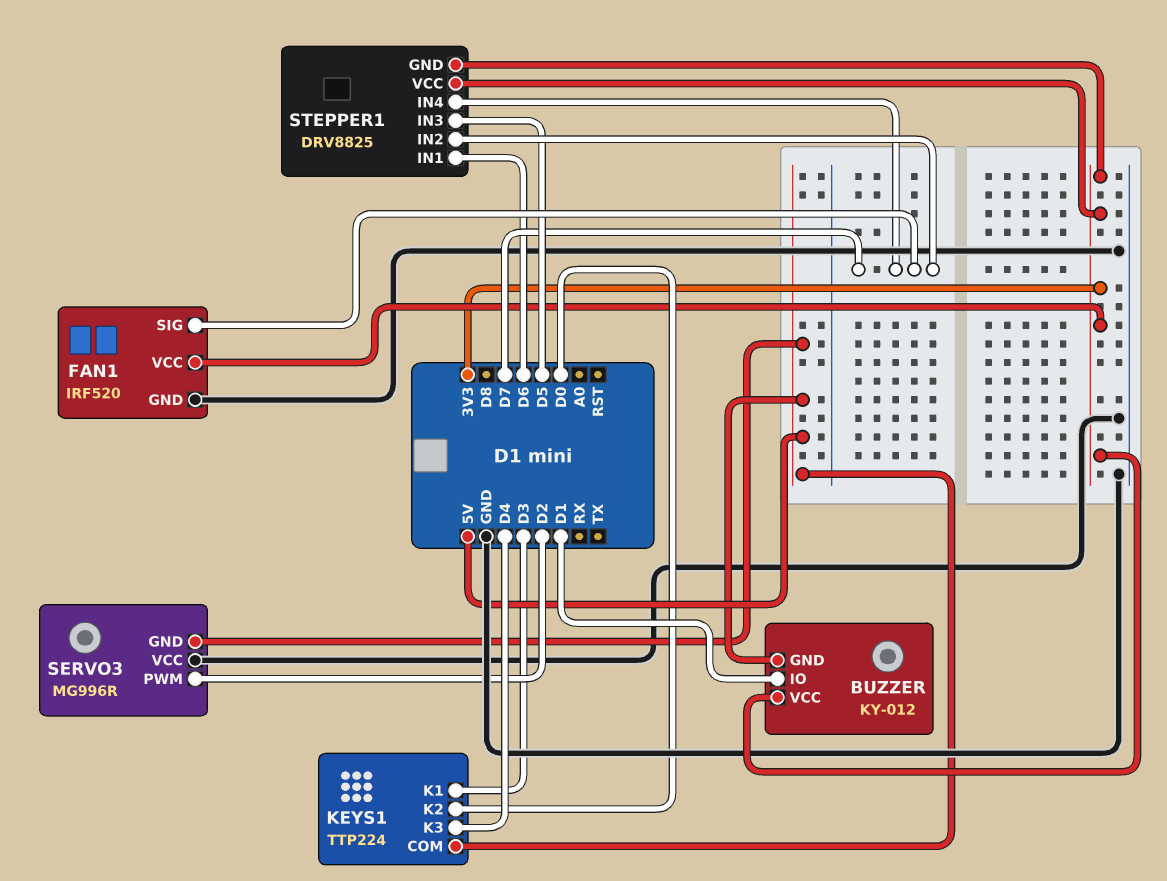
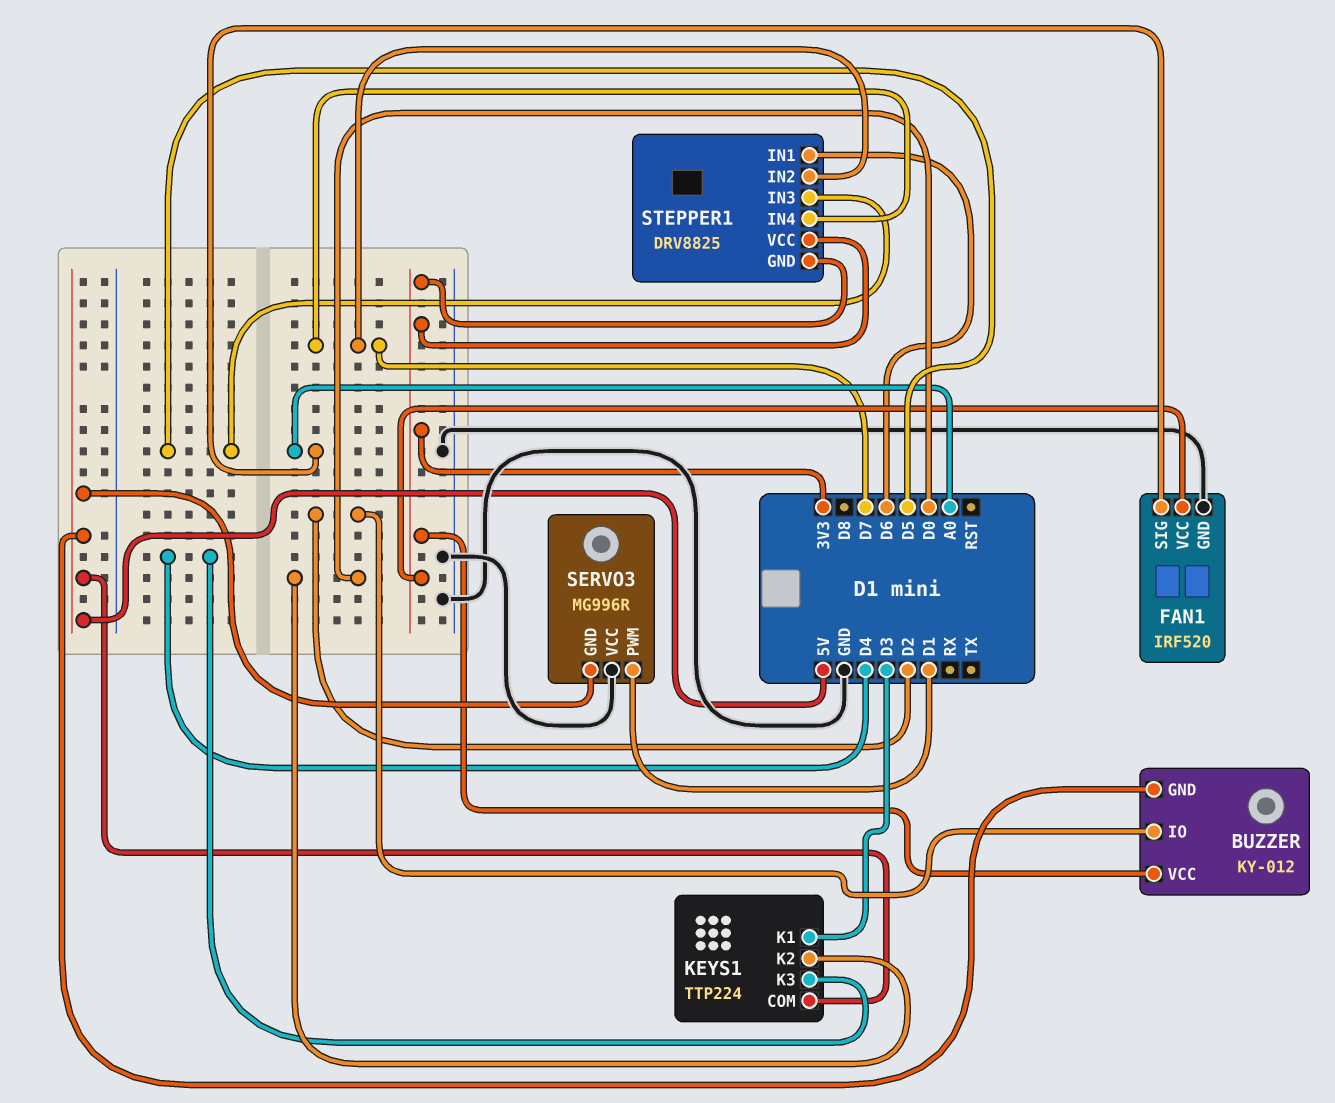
BUZZER pin IO: D1 -> D2
FAN1 pin SIG: D7 -> A0
SERVO3 pin PWM: D2 -> D1

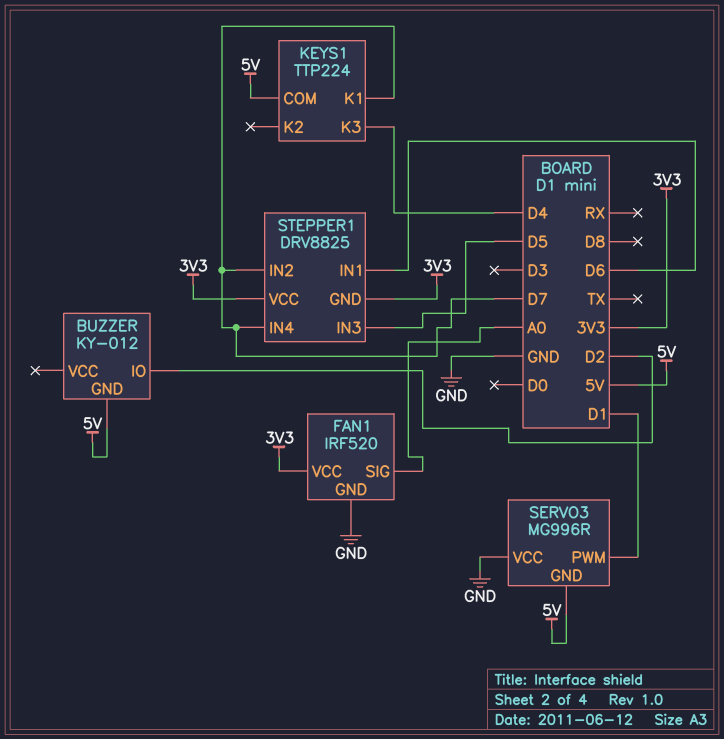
BUZZER pin VCC: 3V3 -> none
KEYS1 pin K1: D3 -> D7
KEYS1 pin K2: D0 -> none

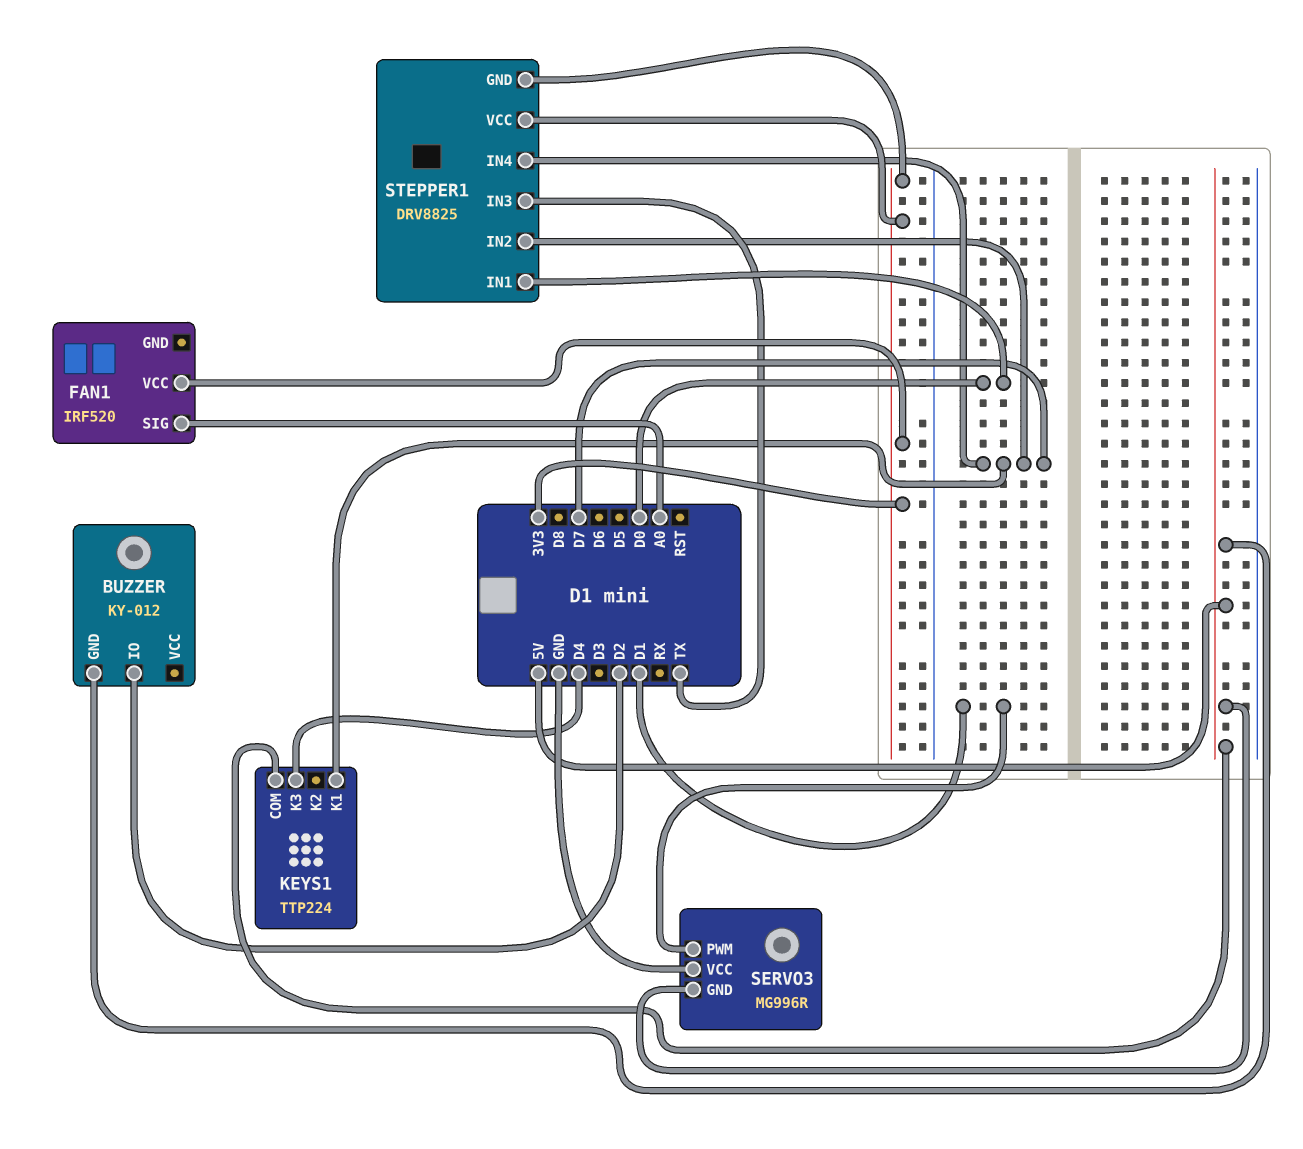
FAN1 pin GND: GND -> none
STEPPER1 pin IN1: D6 -> D0
STEPPER1 pin IN3: D5 -> TX

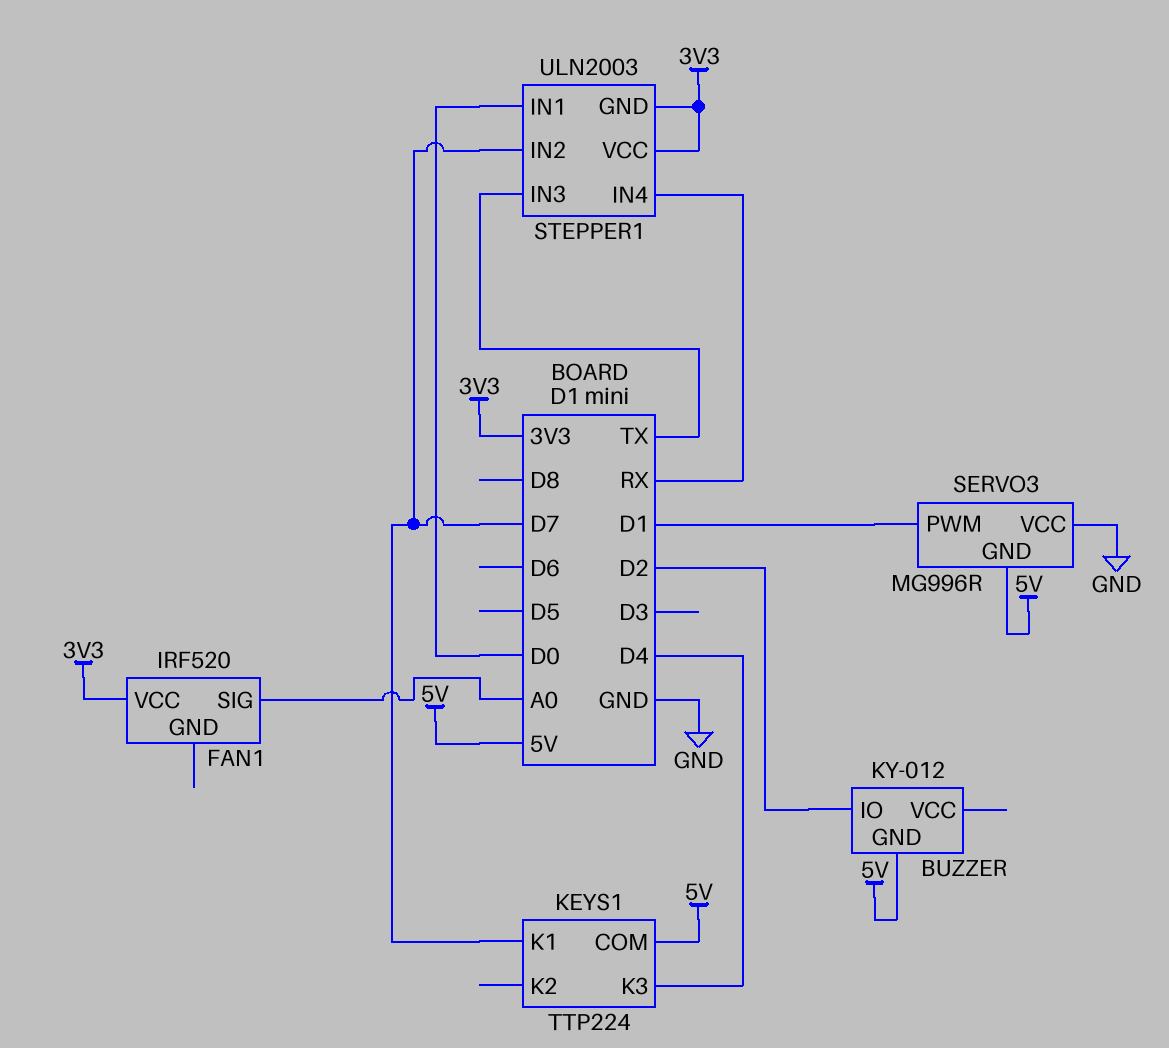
STEPPER1: DRV8825 -> ULN2003
STEPPER1 pin IN4: D7 -> RX

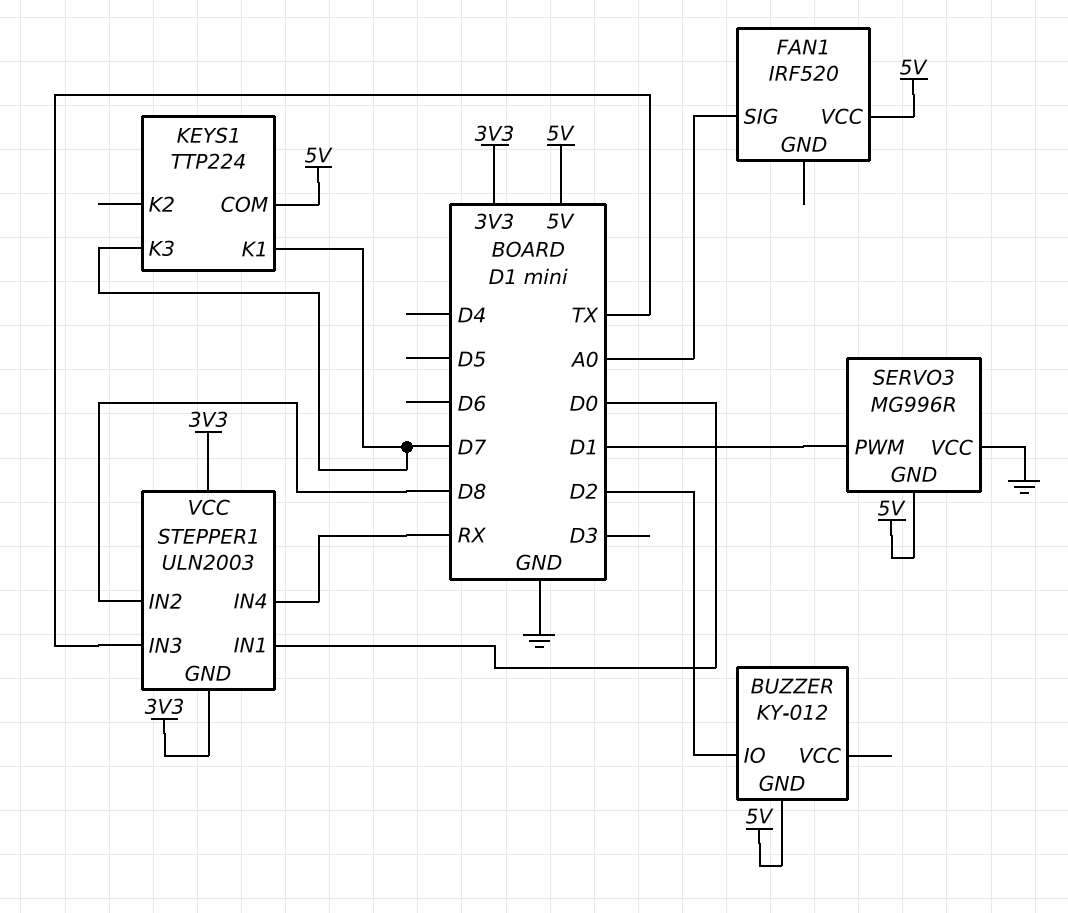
FAN1 pin VCC: 3V3 -> 5V
KEYS1 pin K3: D4 -> D7
STEPPER1 pin IN2: D7 -> D8

